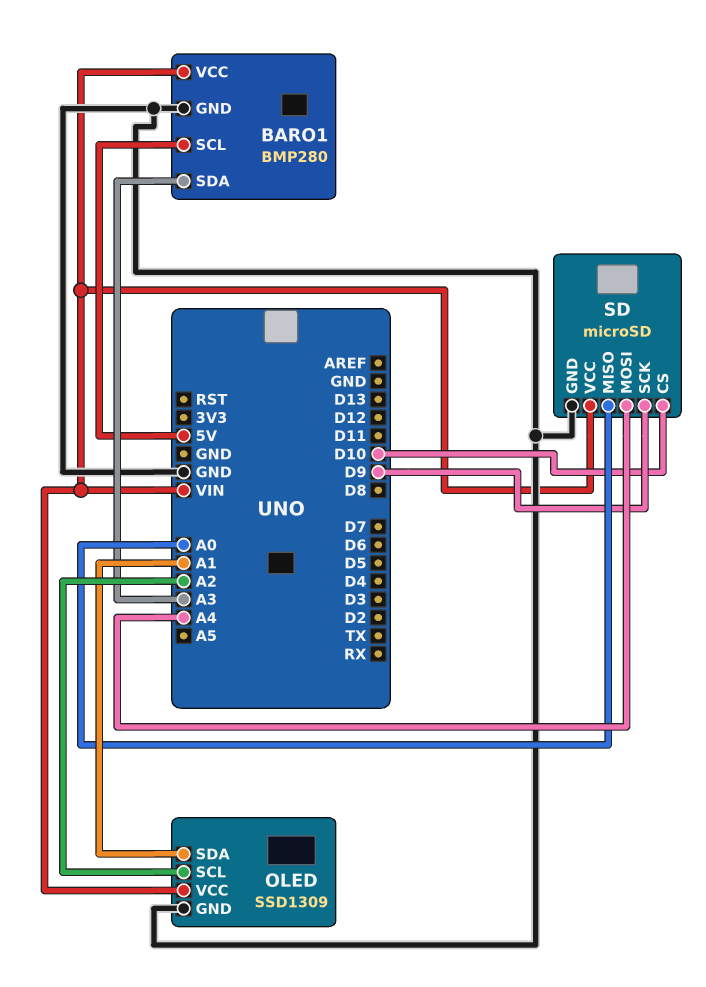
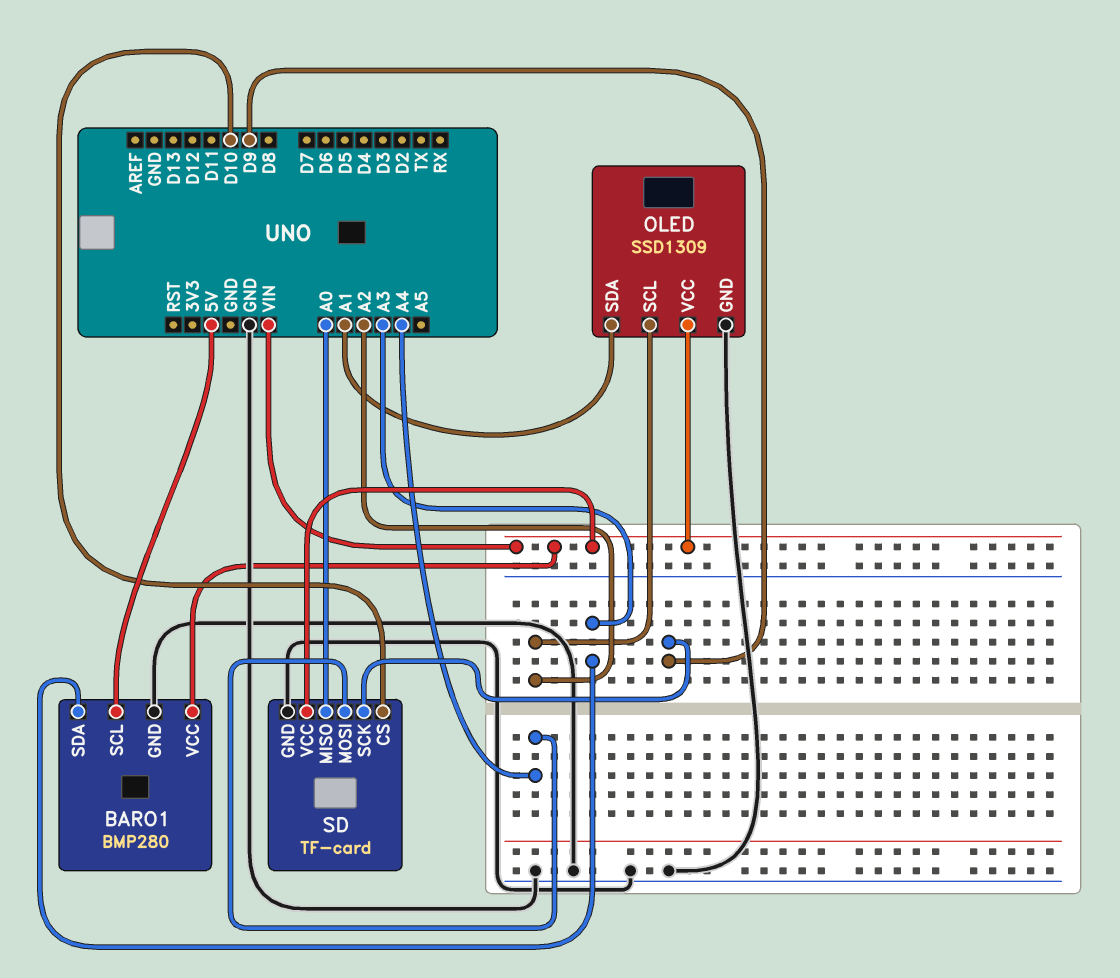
SD: microSD -> TF-card

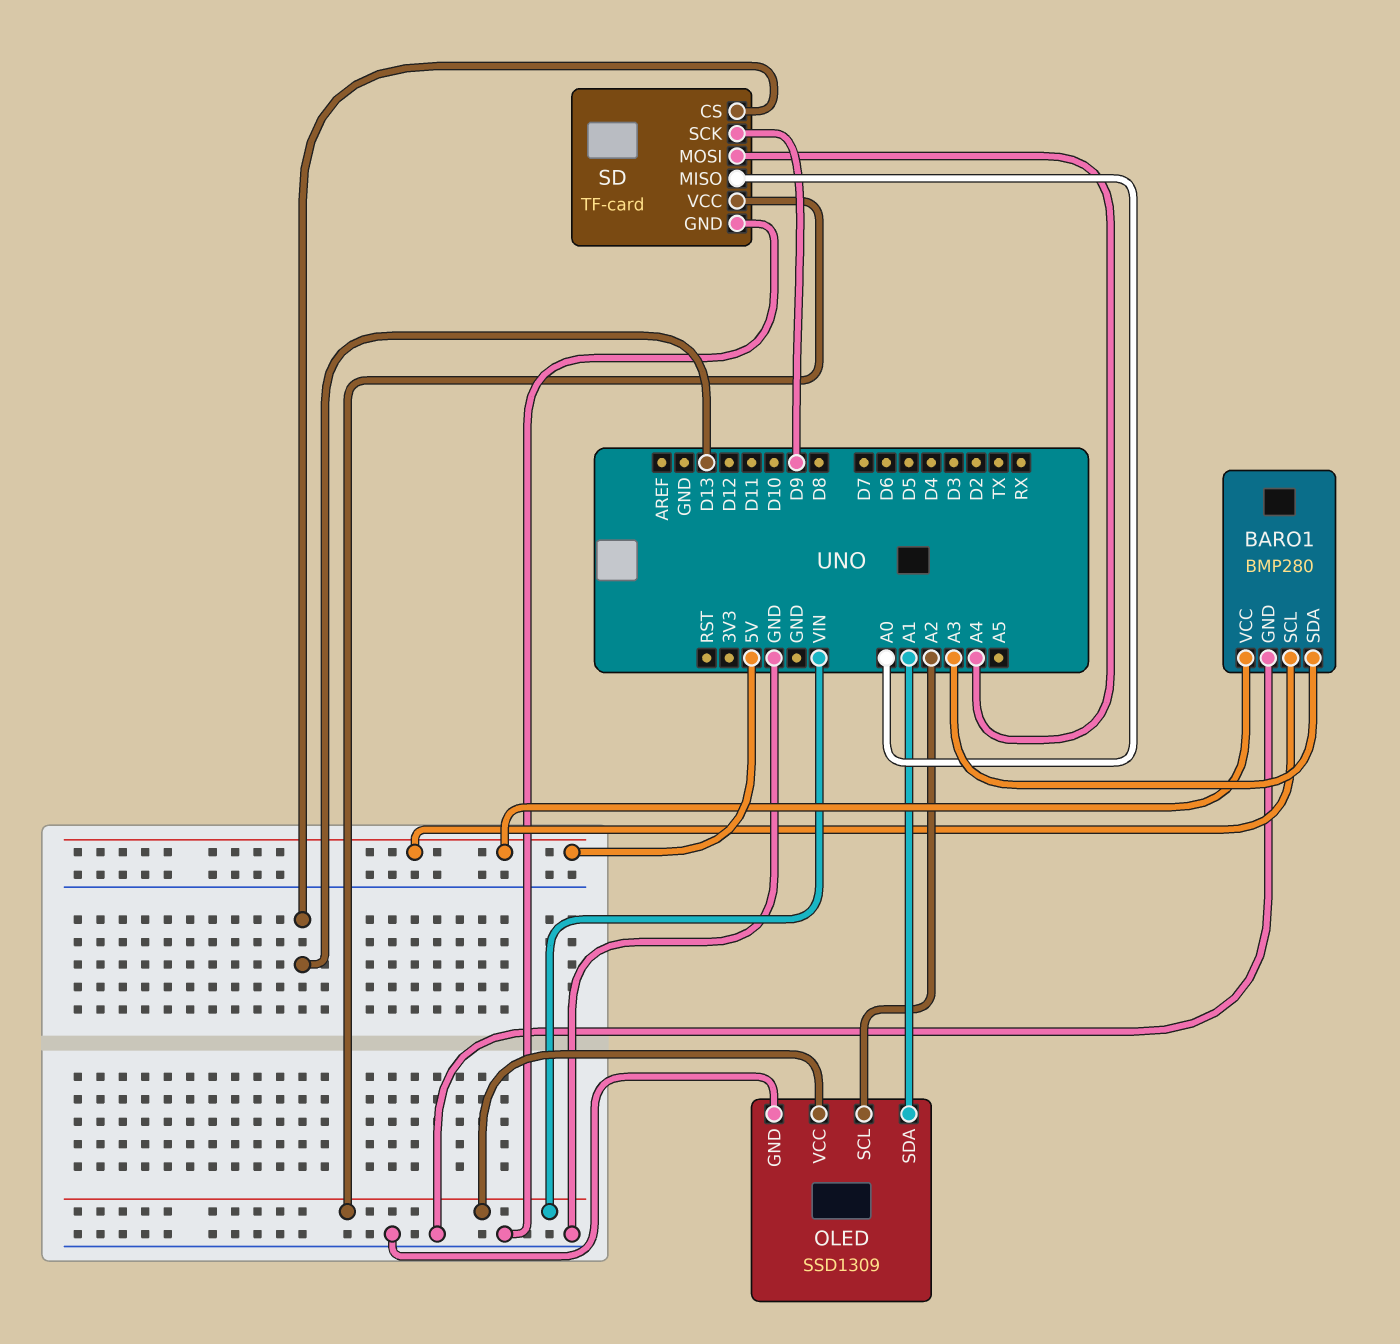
BARO1 pin VCC: VIN -> 5V
SD pin CS: D10 -> D13

